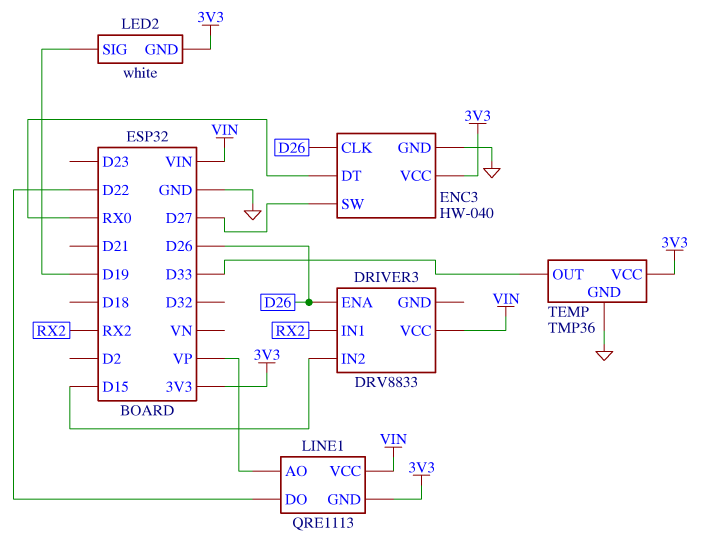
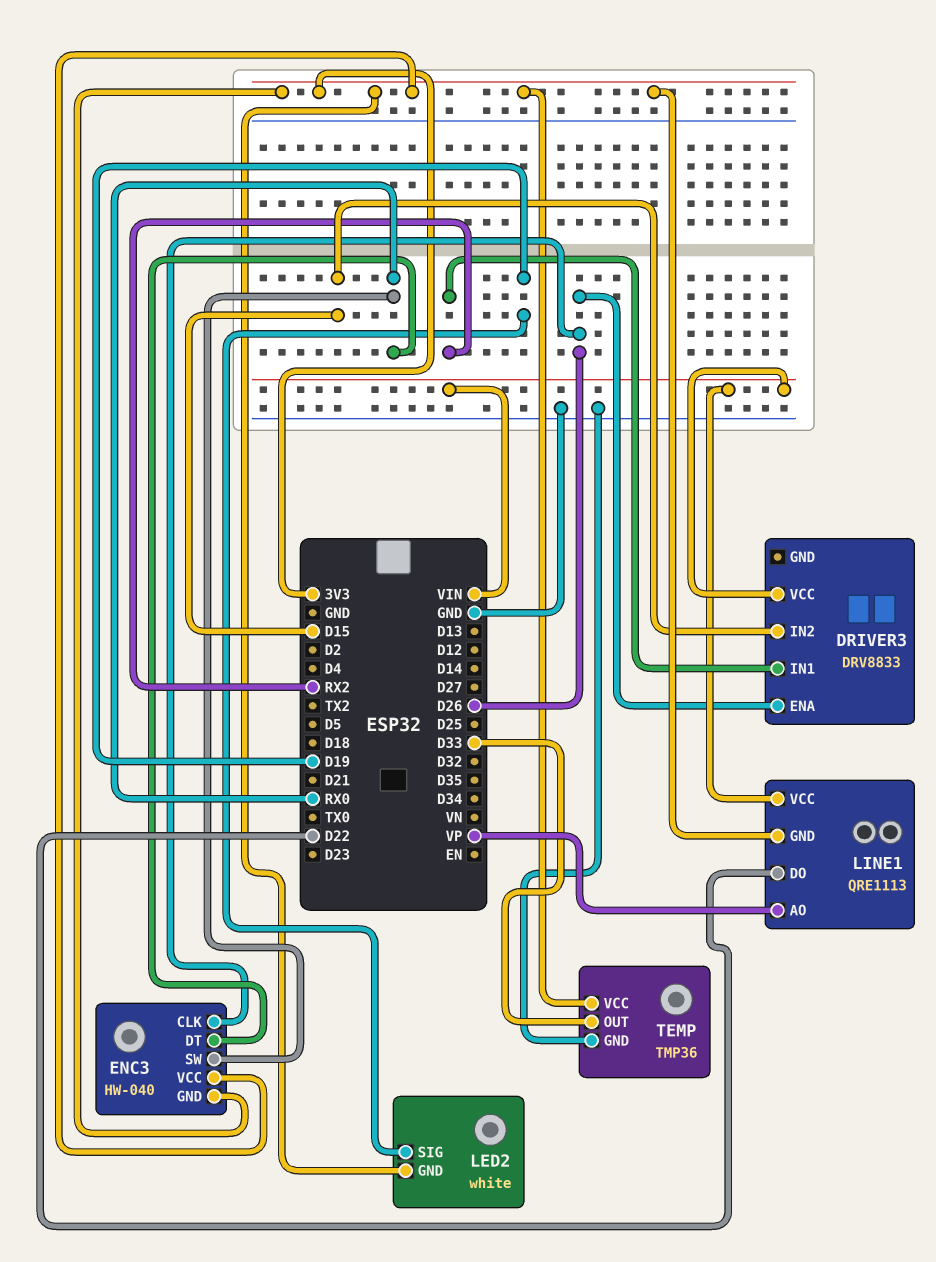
ENC3 pin GND: GND -> 3V3
ENC3 pin SW: D27 -> RX0

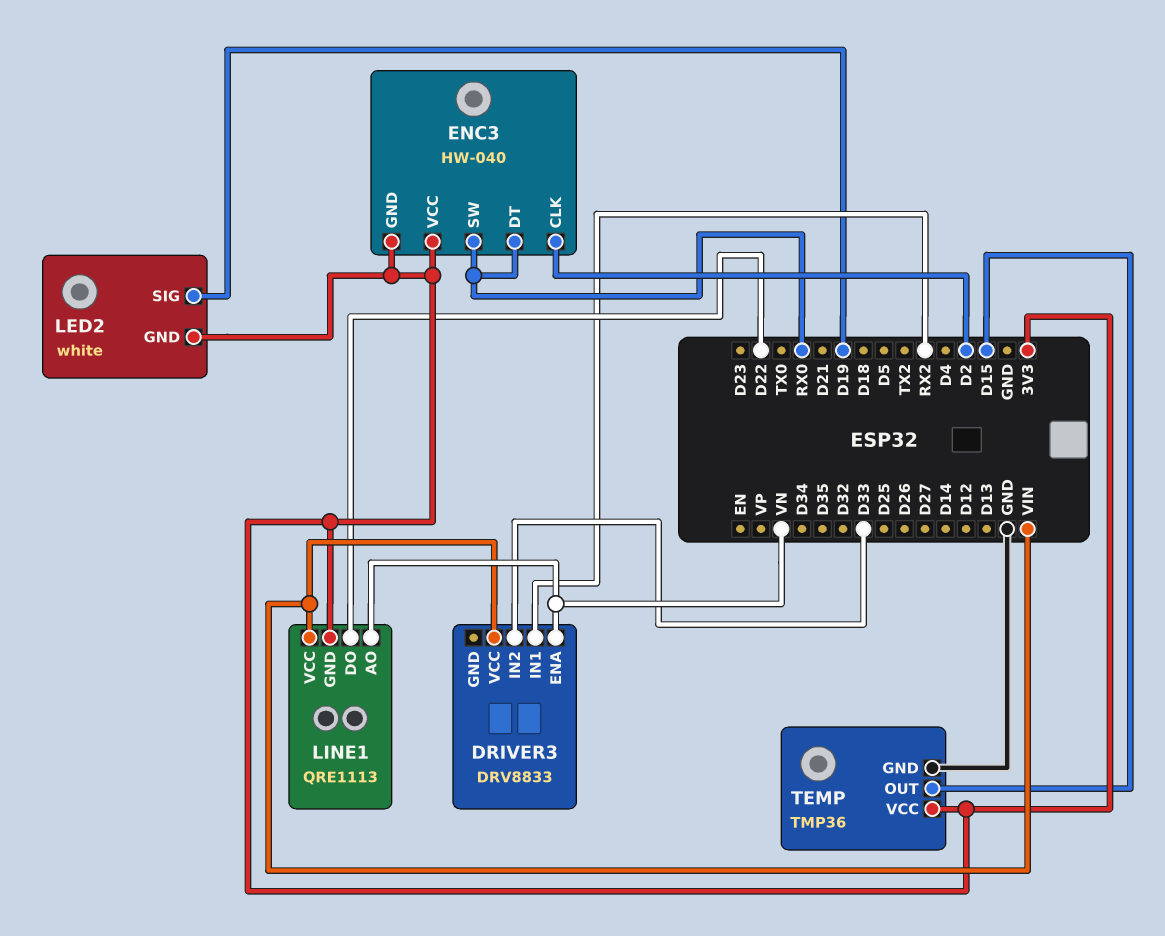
DRIVER3 pin ENA: D26 -> VN
DRIVER3 pin IN2: D15 -> D33
ENC3 pin CLK: D26 -> D2
LINE1 pin AO: VP -> VN
TEMP pin OUT: D33 -> D15

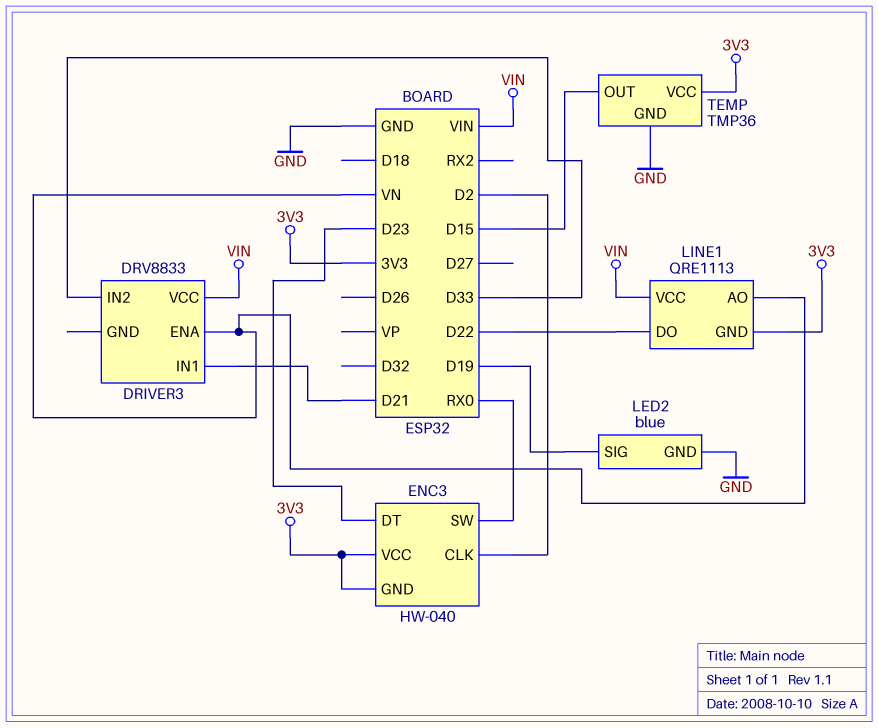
DRIVER3 pin IN1: RX2 -> D21
ENC3 pin DT: RX0 -> D23
LED2: white -> blue
LED2 pin GND: 3V3 -> GND

